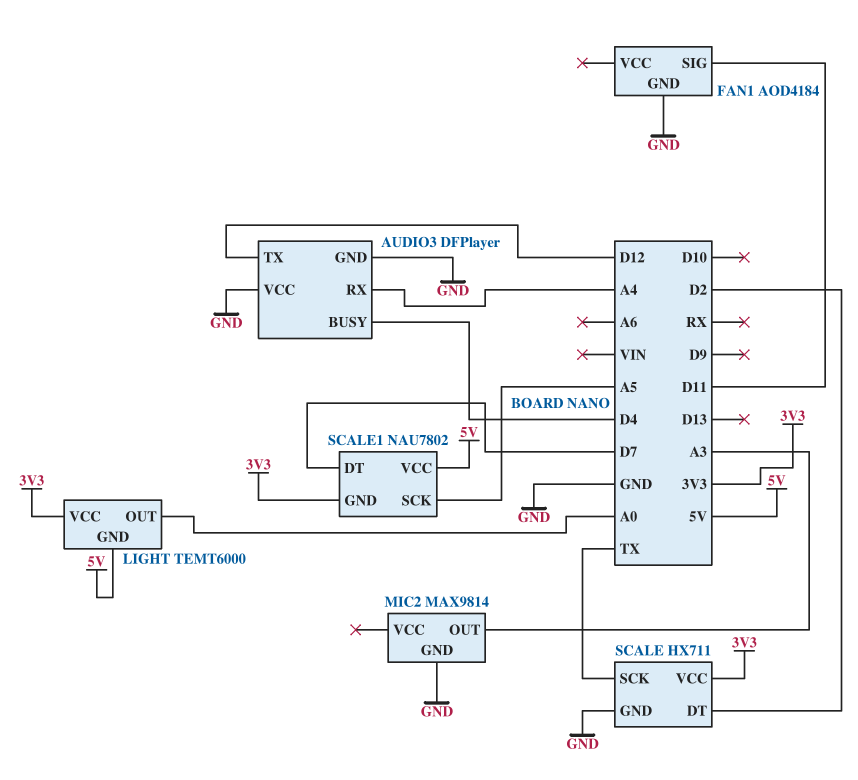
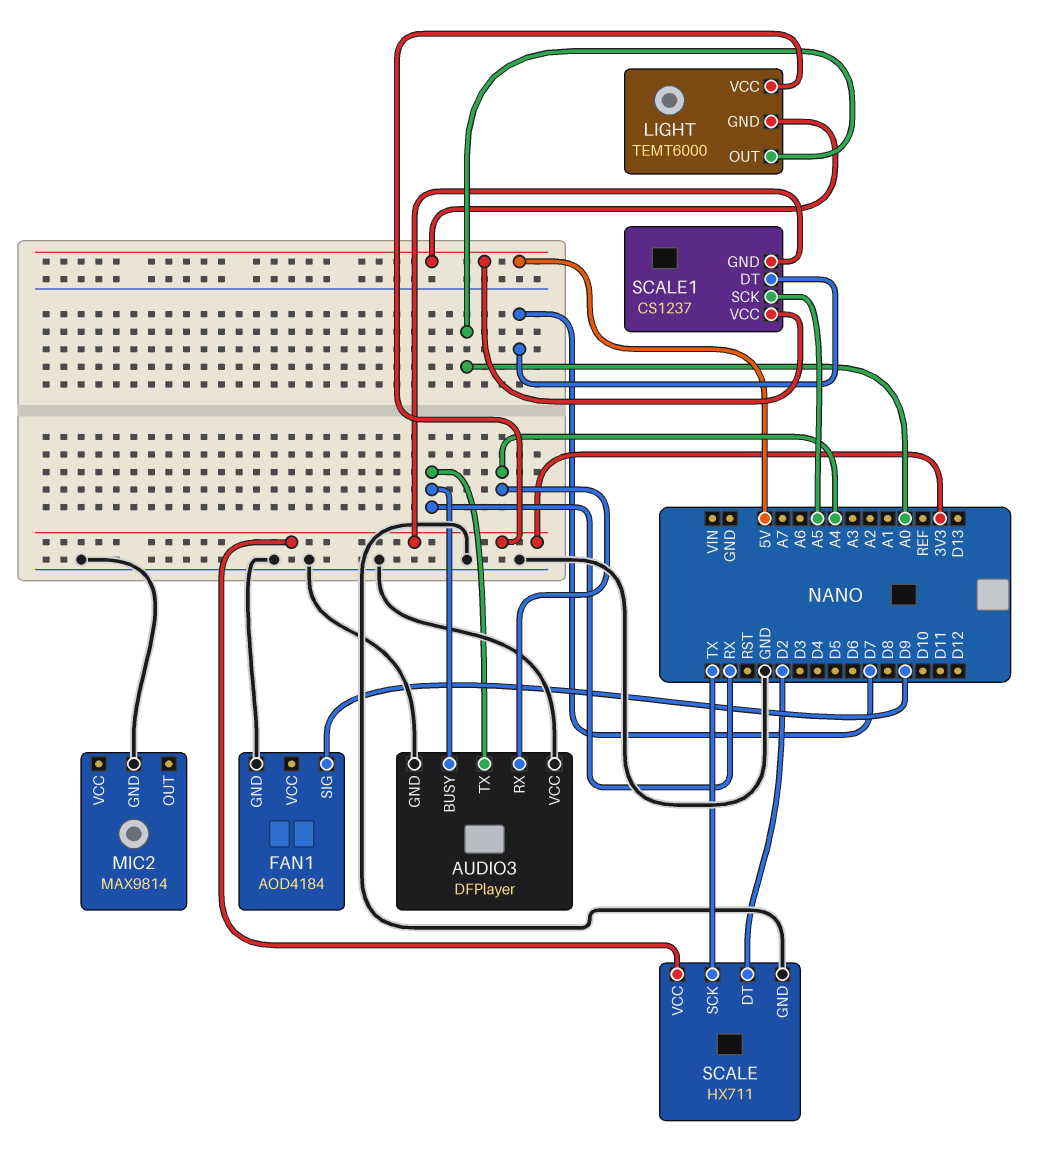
AUDIO3 pin BUSY: D4 -> RX
AUDIO3 pin TX: D12 -> RX
FAN1 pin SIG: D11 -> D9
MIC2 pin OUT: A3 -> none
SCALE1: NAU7802 -> CS1237

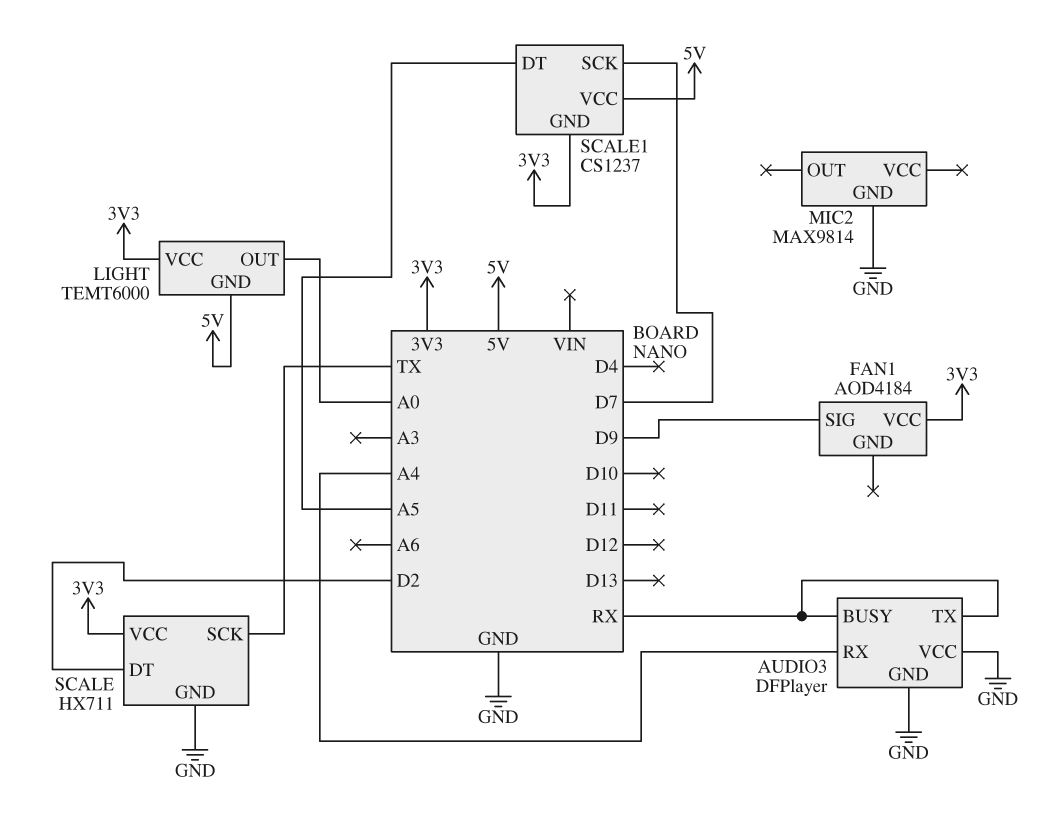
FAN1 pin GND: GND -> none
FAN1 pin VCC: none -> 3V3
SCALE1 pin DT: D7 -> A5
SCALE1 pin SCK: A5 -> D7

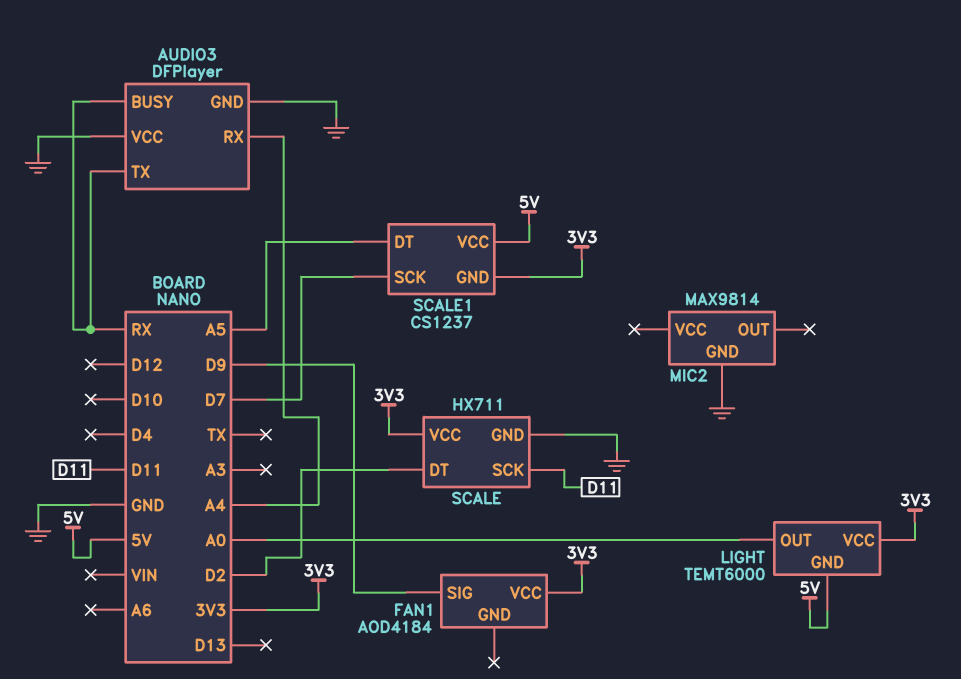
SCALE pin SCK: TX -> D11

